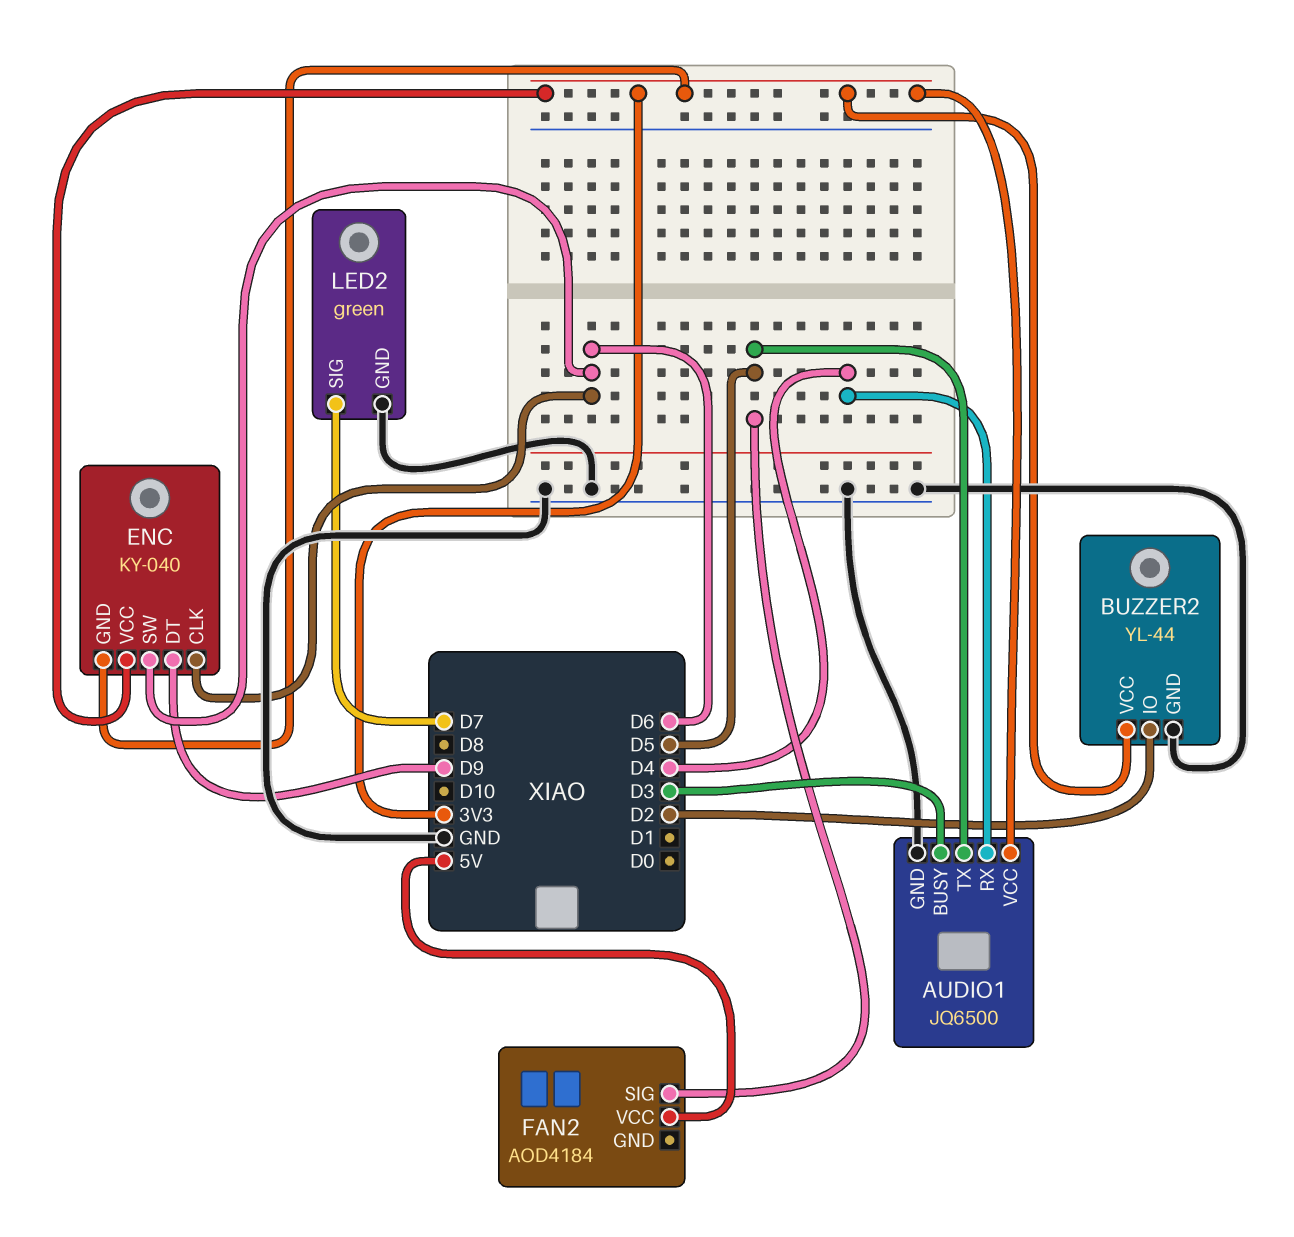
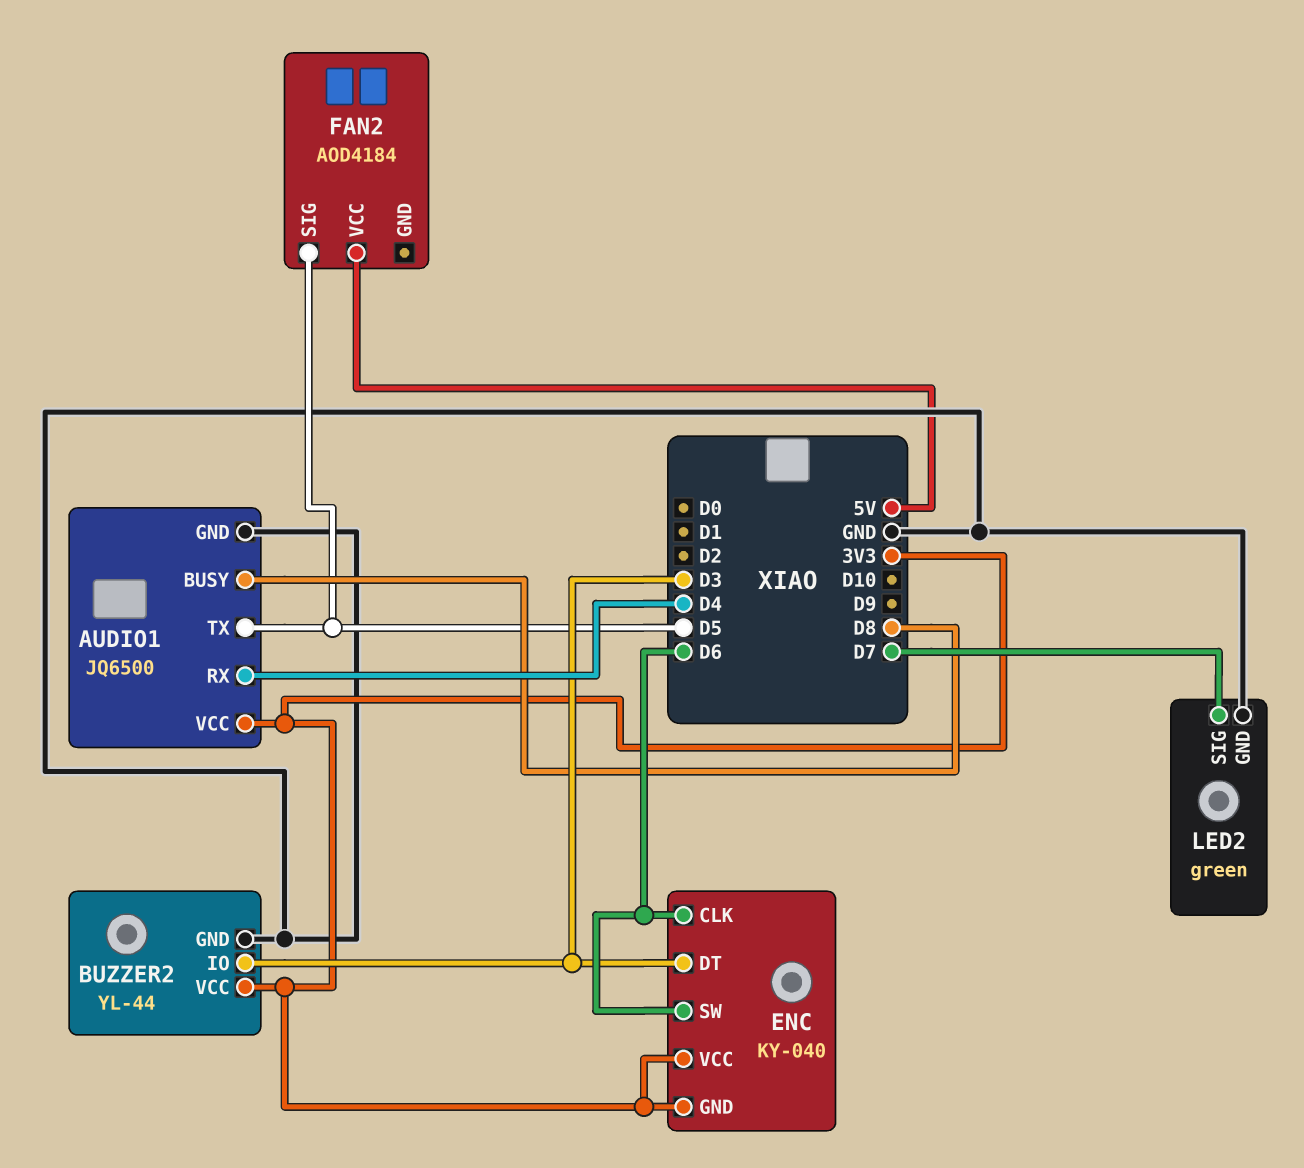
AUDIO1 pin BUSY: D3 -> D8
BUZZER2 pin IO: D2 -> D3
ENC pin DT: D9 -> D3

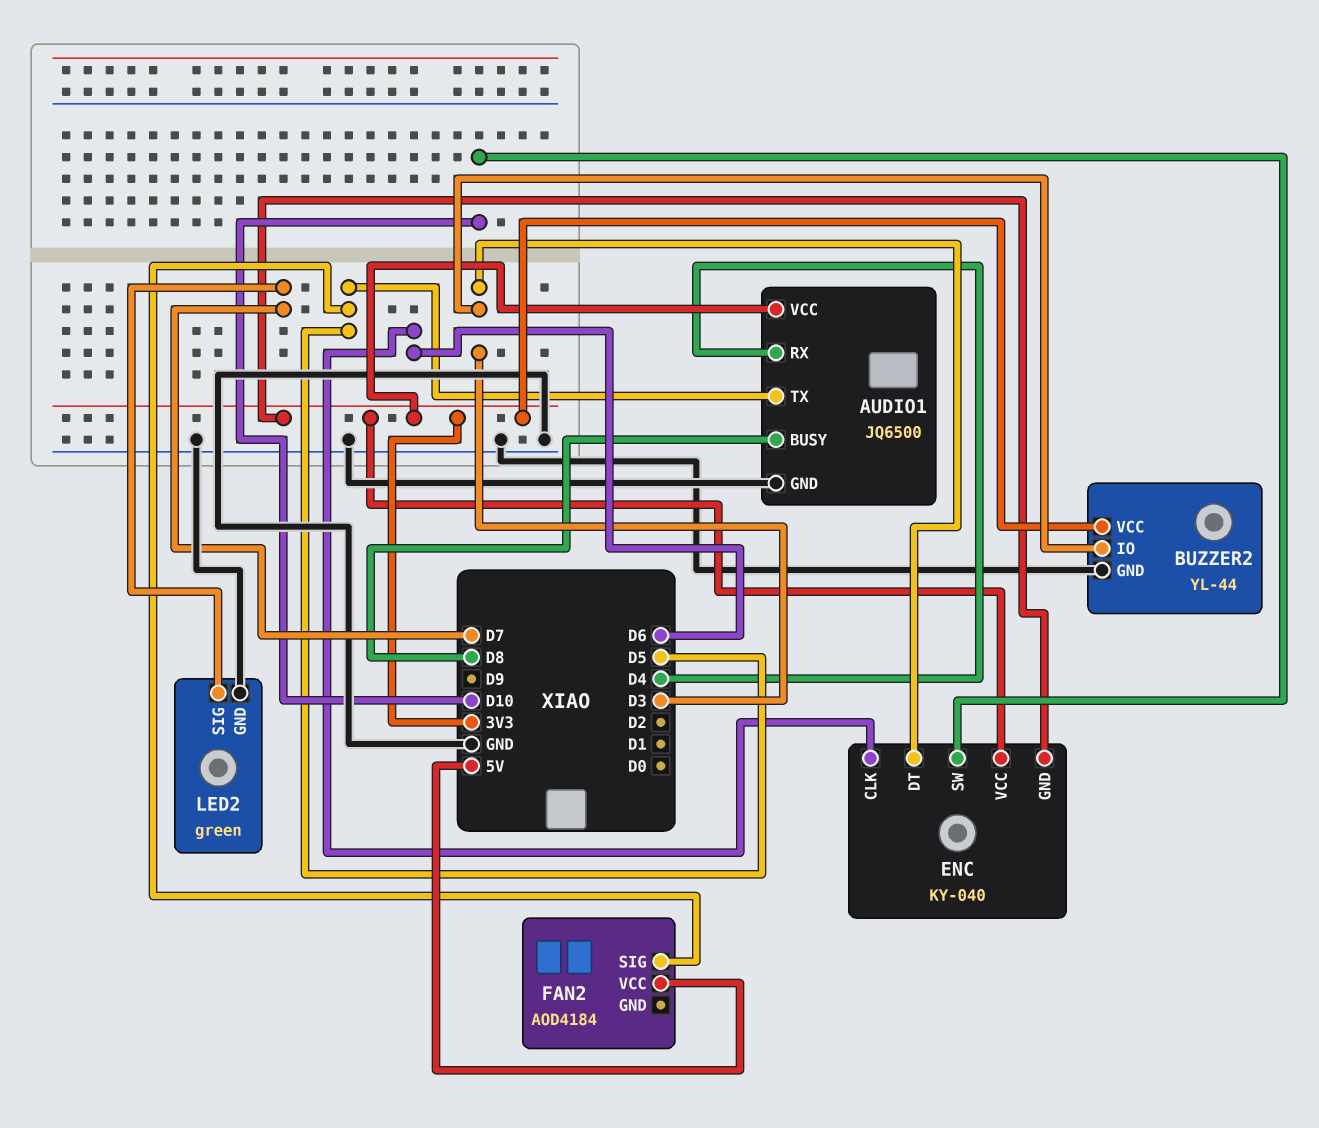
ENC pin SW: D6 -> D10

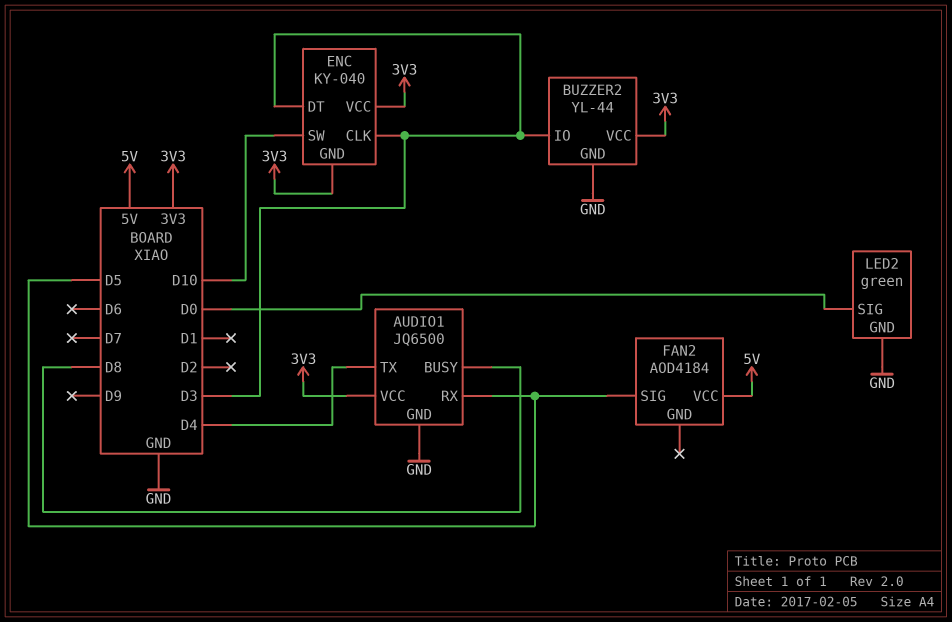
AUDIO1 pin RX: D4 -> D5
AUDIO1 pin TX: D5 -> D4
ENC pin CLK: D6 -> D3
LED2 pin SIG: D7 -> D0

